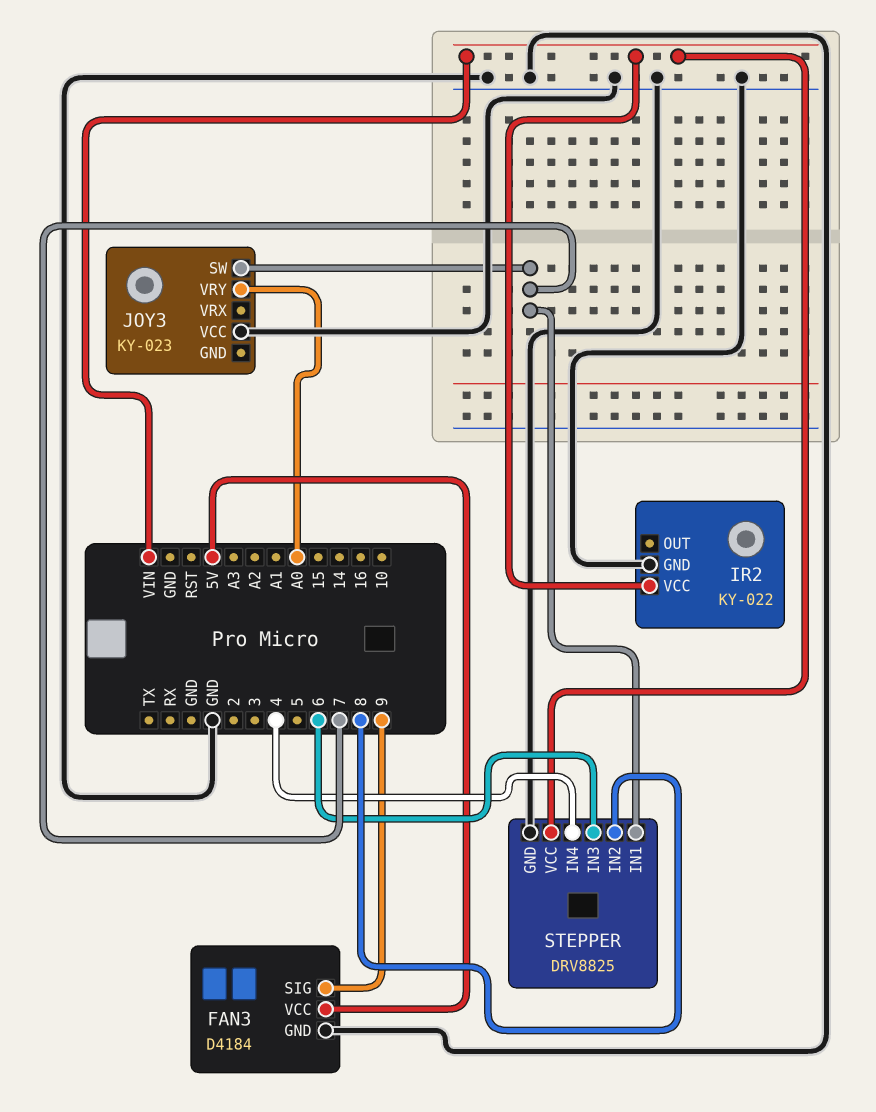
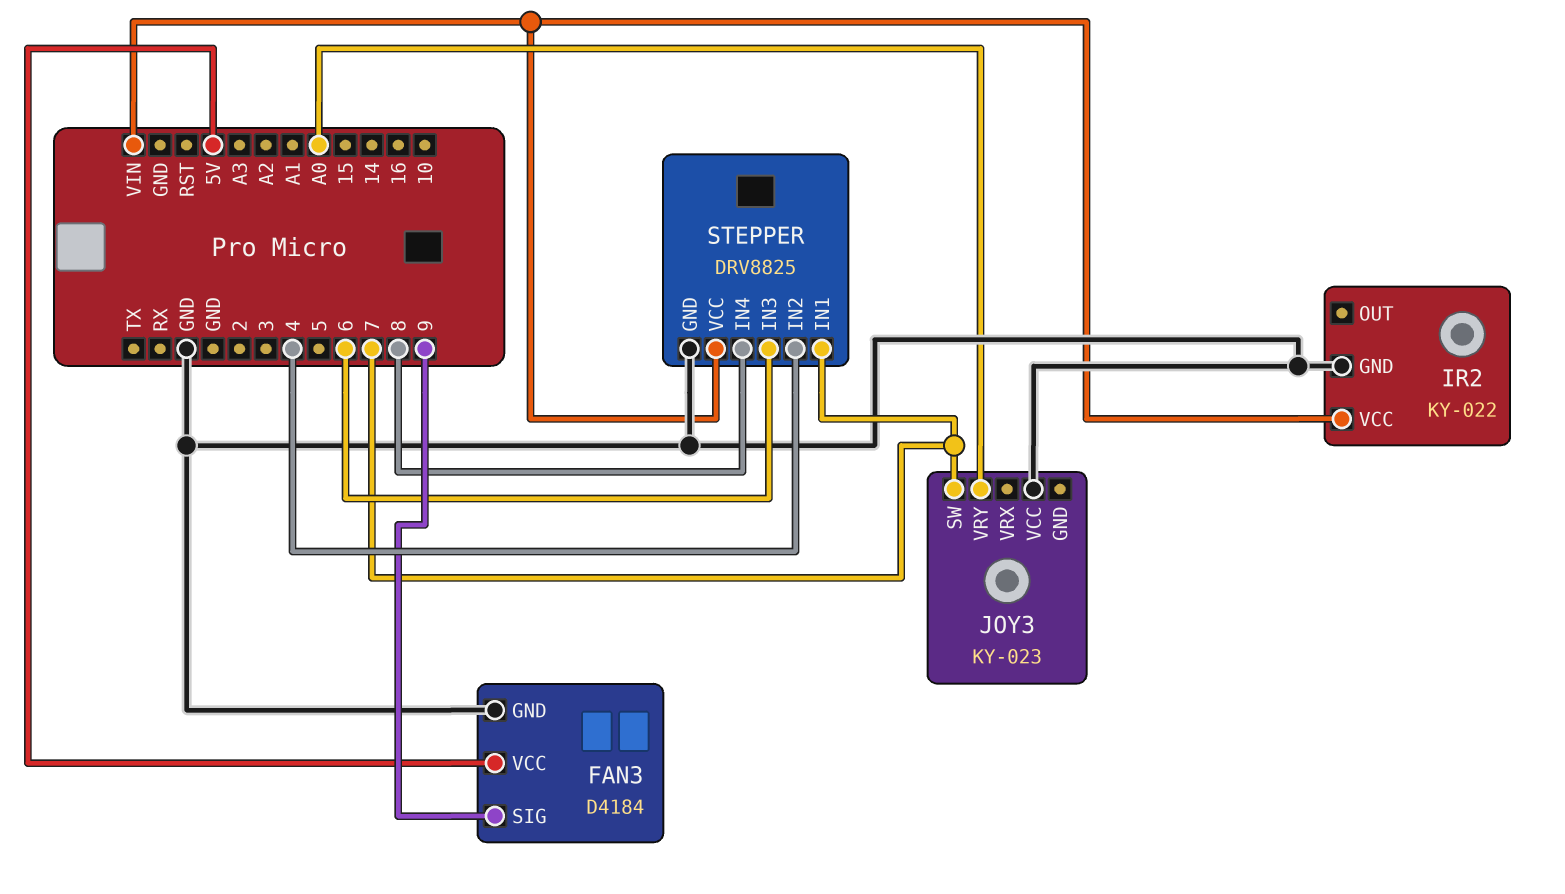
STEPPER pin IN2: 8 -> 4
STEPPER pin IN4: 4 -> 8

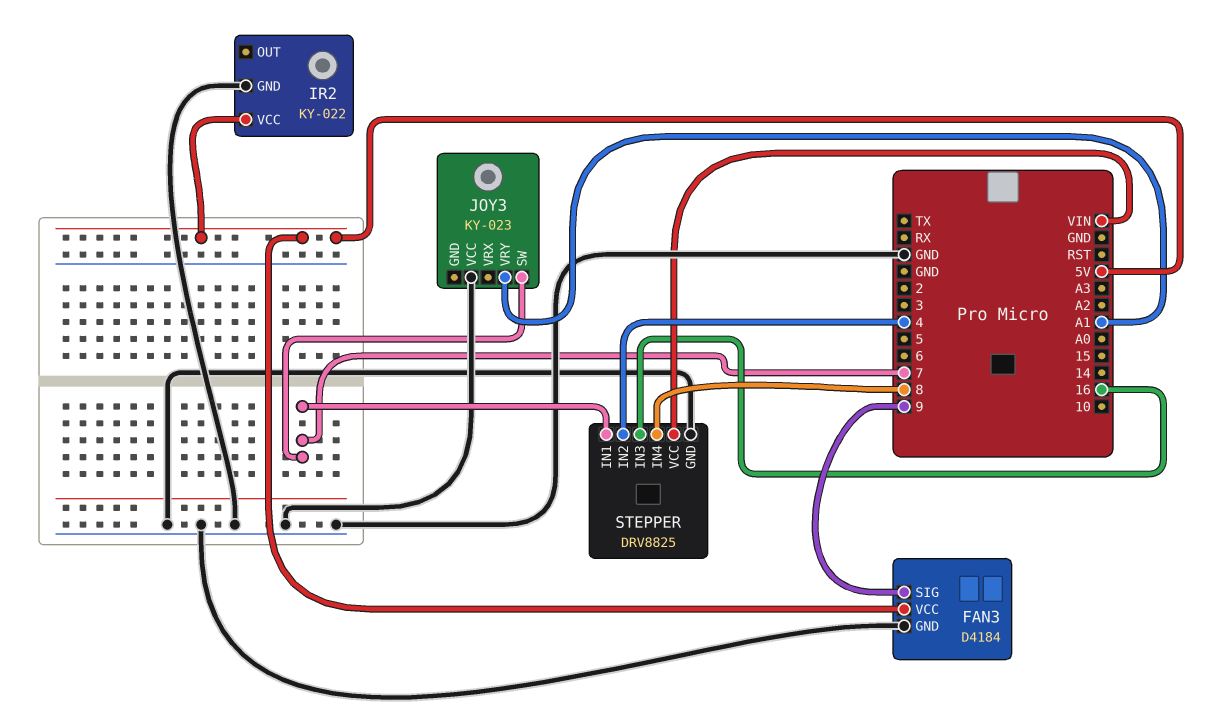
IR2 pin VCC: VIN -> 5V
JOY3 pin VRY: A0 -> A1
STEPPER pin IN3: 6 -> 16

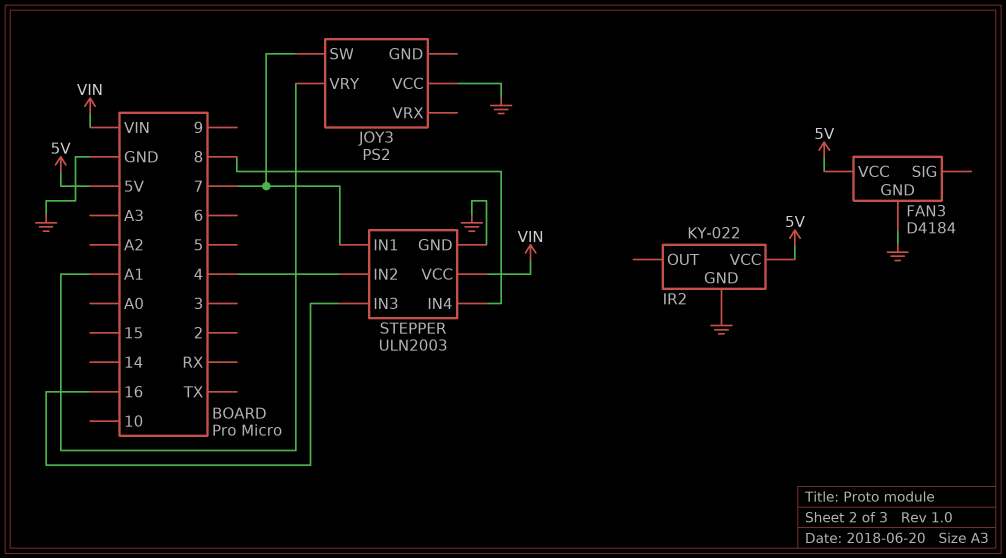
FAN3 pin SIG: 9 -> none
JOY3: KY-023 -> PS2
STEPPER: DRV8825 -> ULN2003

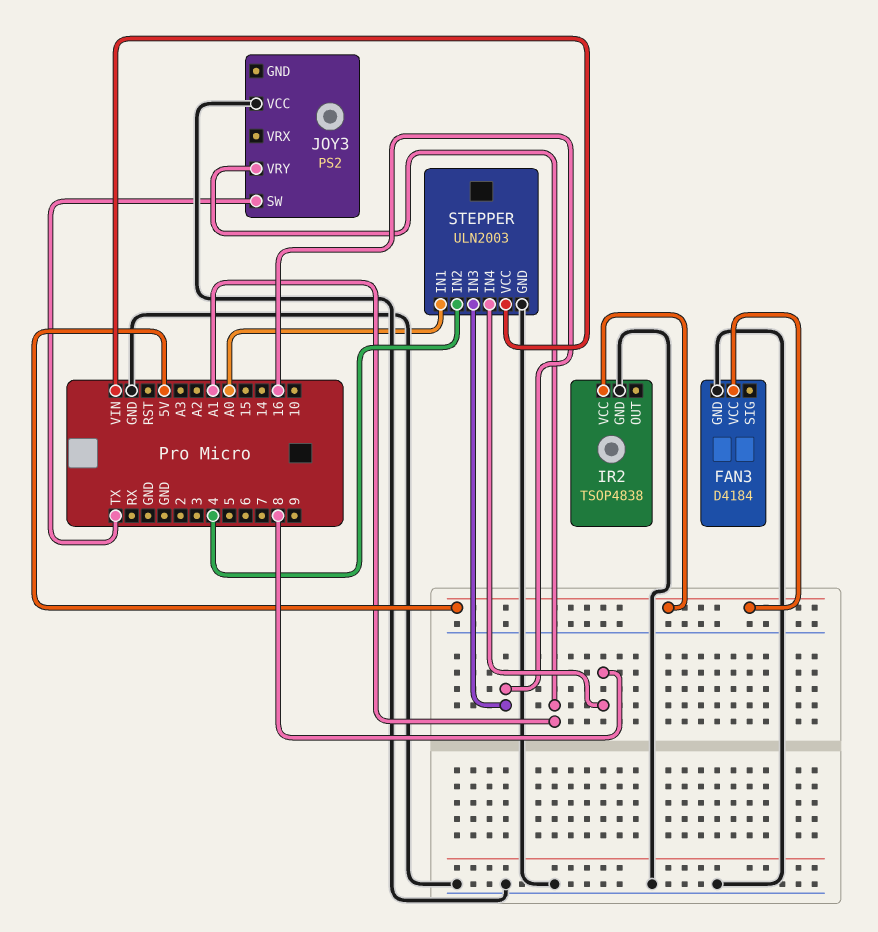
IR2: KY-022 -> TSOP4838
JOY3 pin SW: 7 -> TX
STEPPER pin IN1: 7 -> A0

